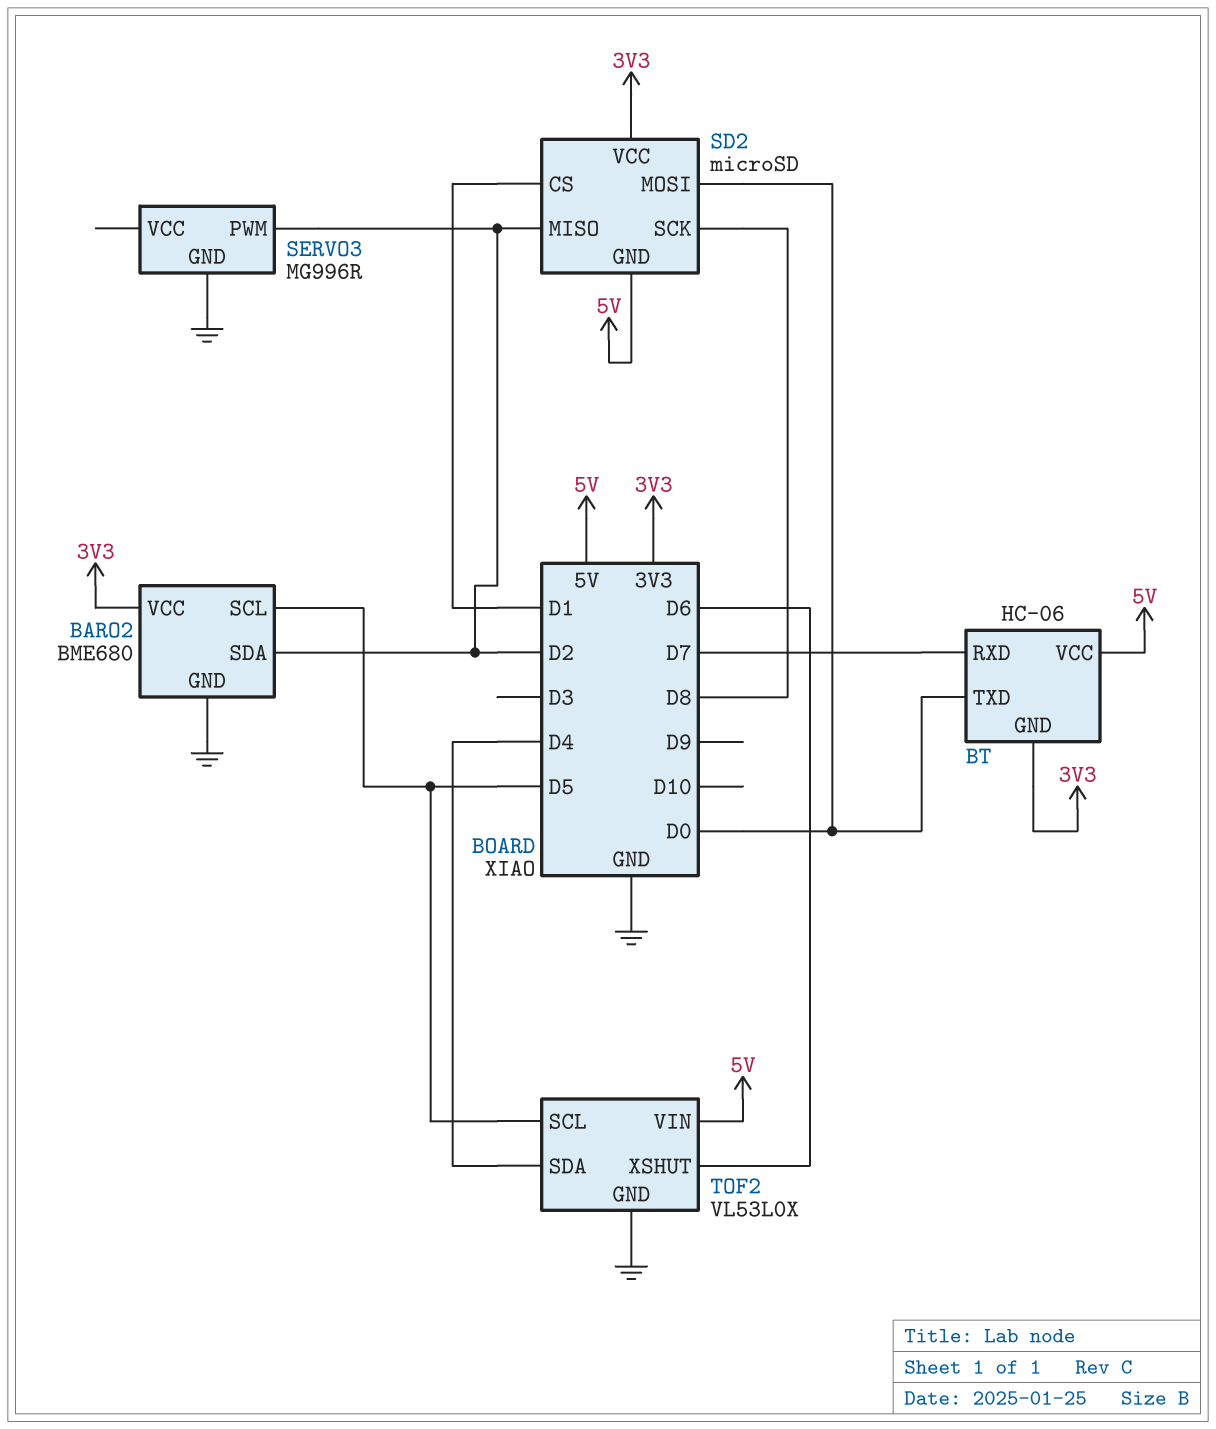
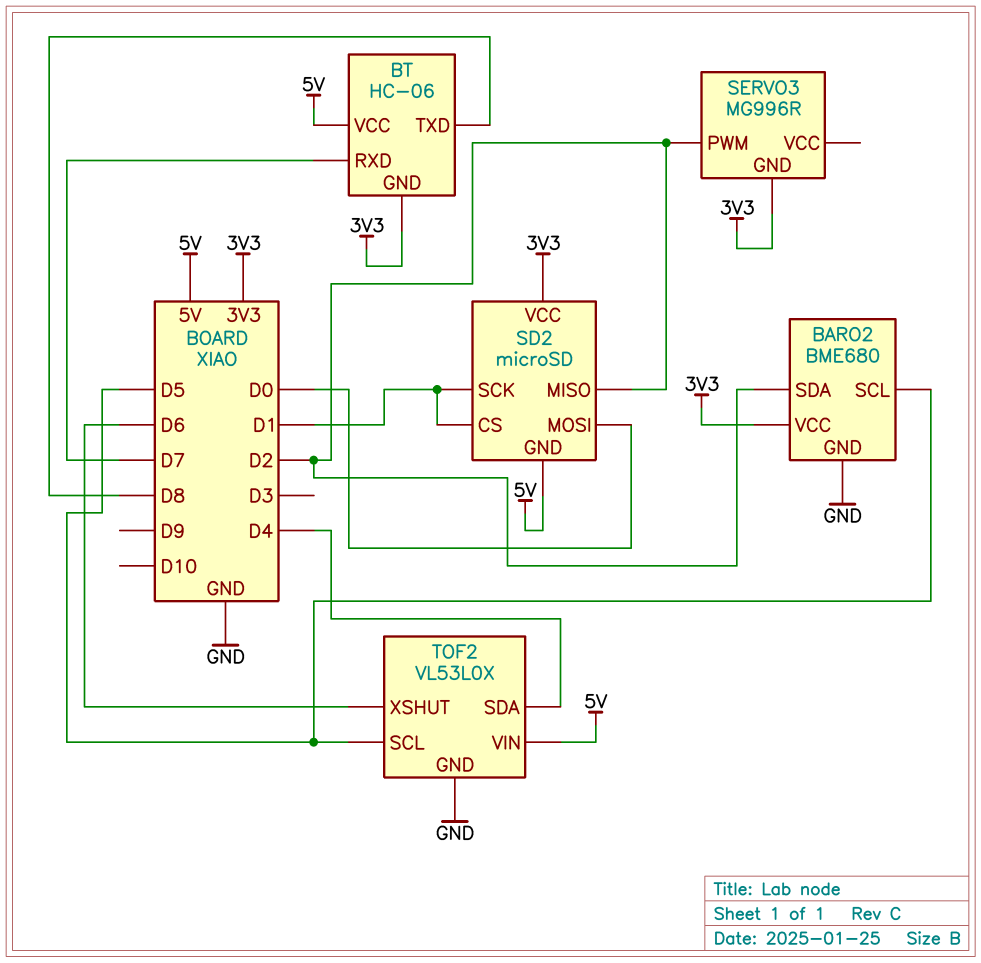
BT pin TXD: D0 -> D8
SD2 pin SCK: D8 -> D1
SERVO3 pin GND: GND -> 3V3

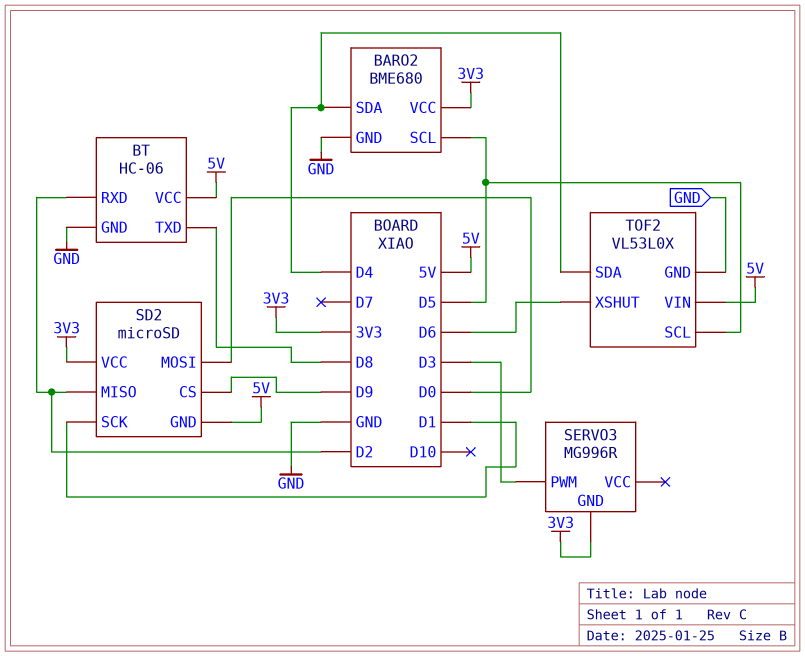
BARO2 pin SDA: D2 -> D4
BT pin GND: 3V3 -> GND
BT pin RXD: D7 -> D2
SD2 pin CS: D1 -> D9
SERVO3 pin PWM: D2 -> D3

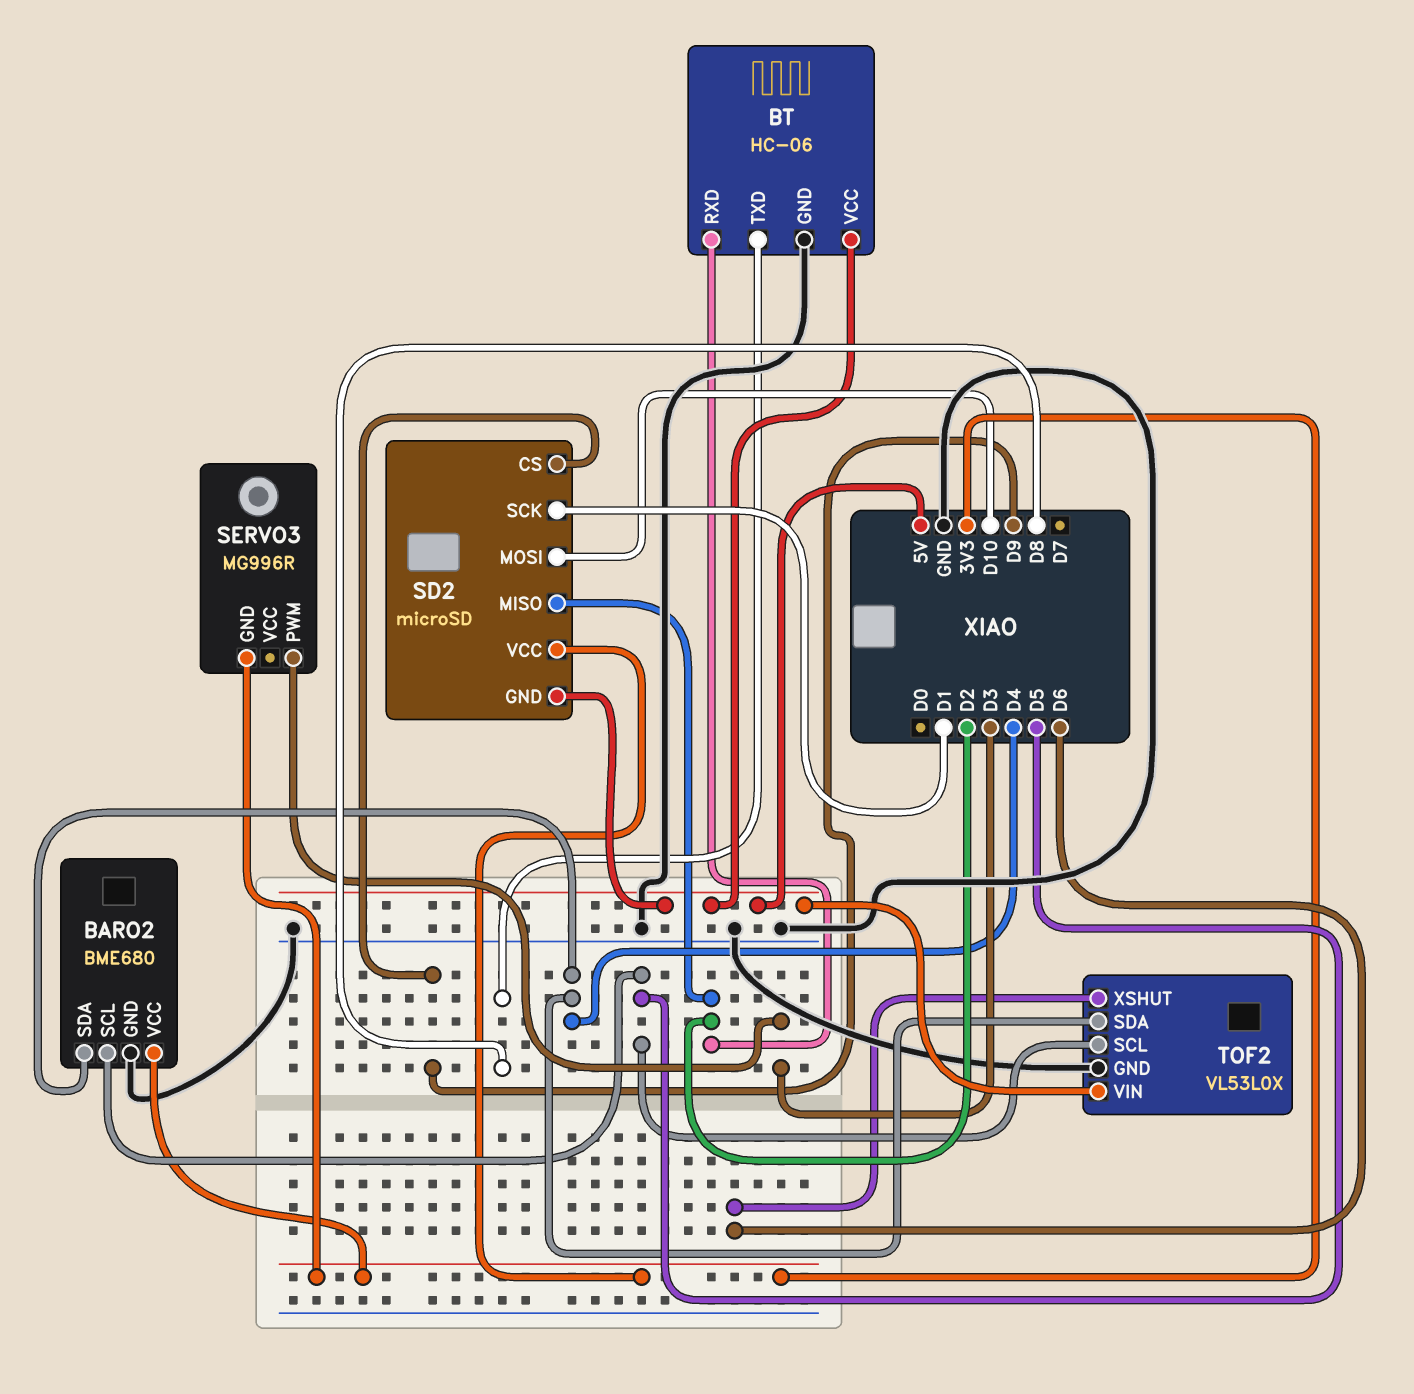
SD2 pin MOSI: D0 -> D10

